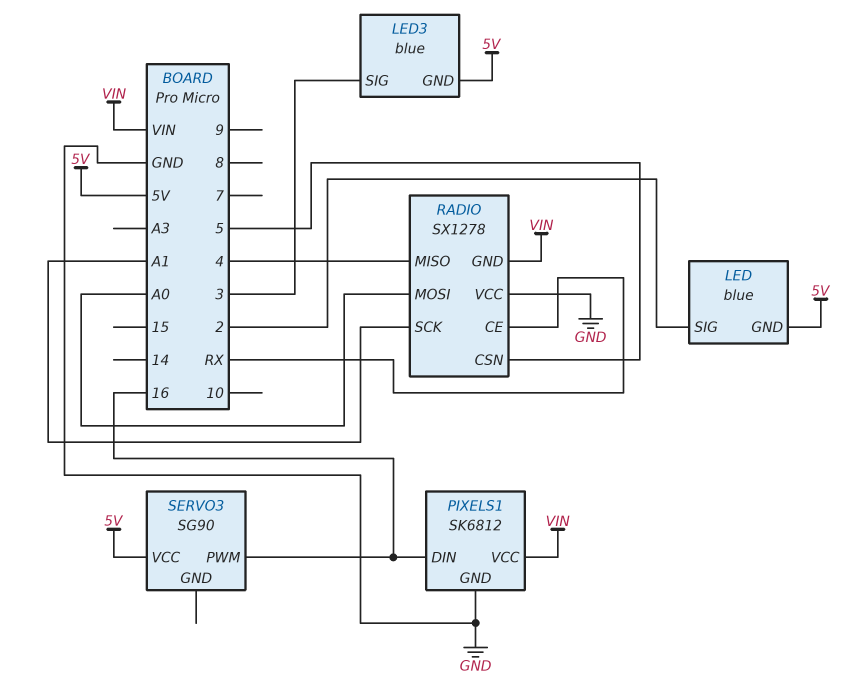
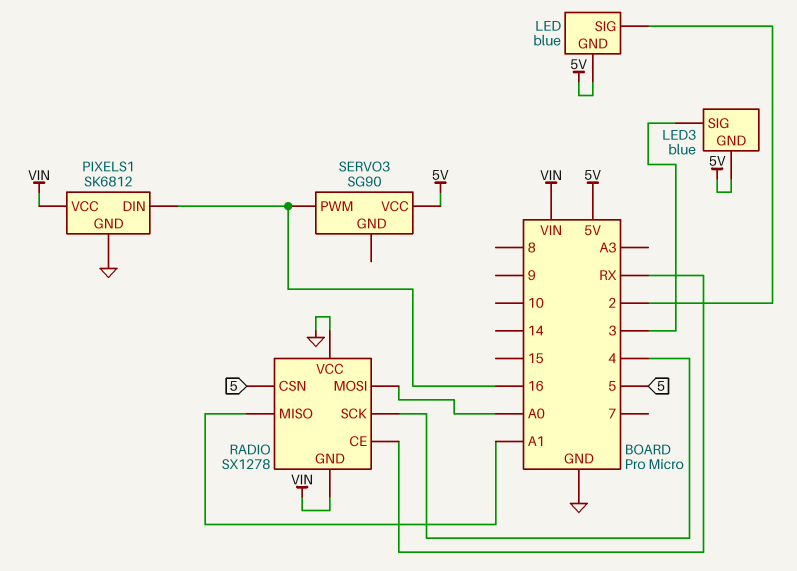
RADIO pin MISO: 4 -> A1
RADIO pin SCK: A1 -> 4

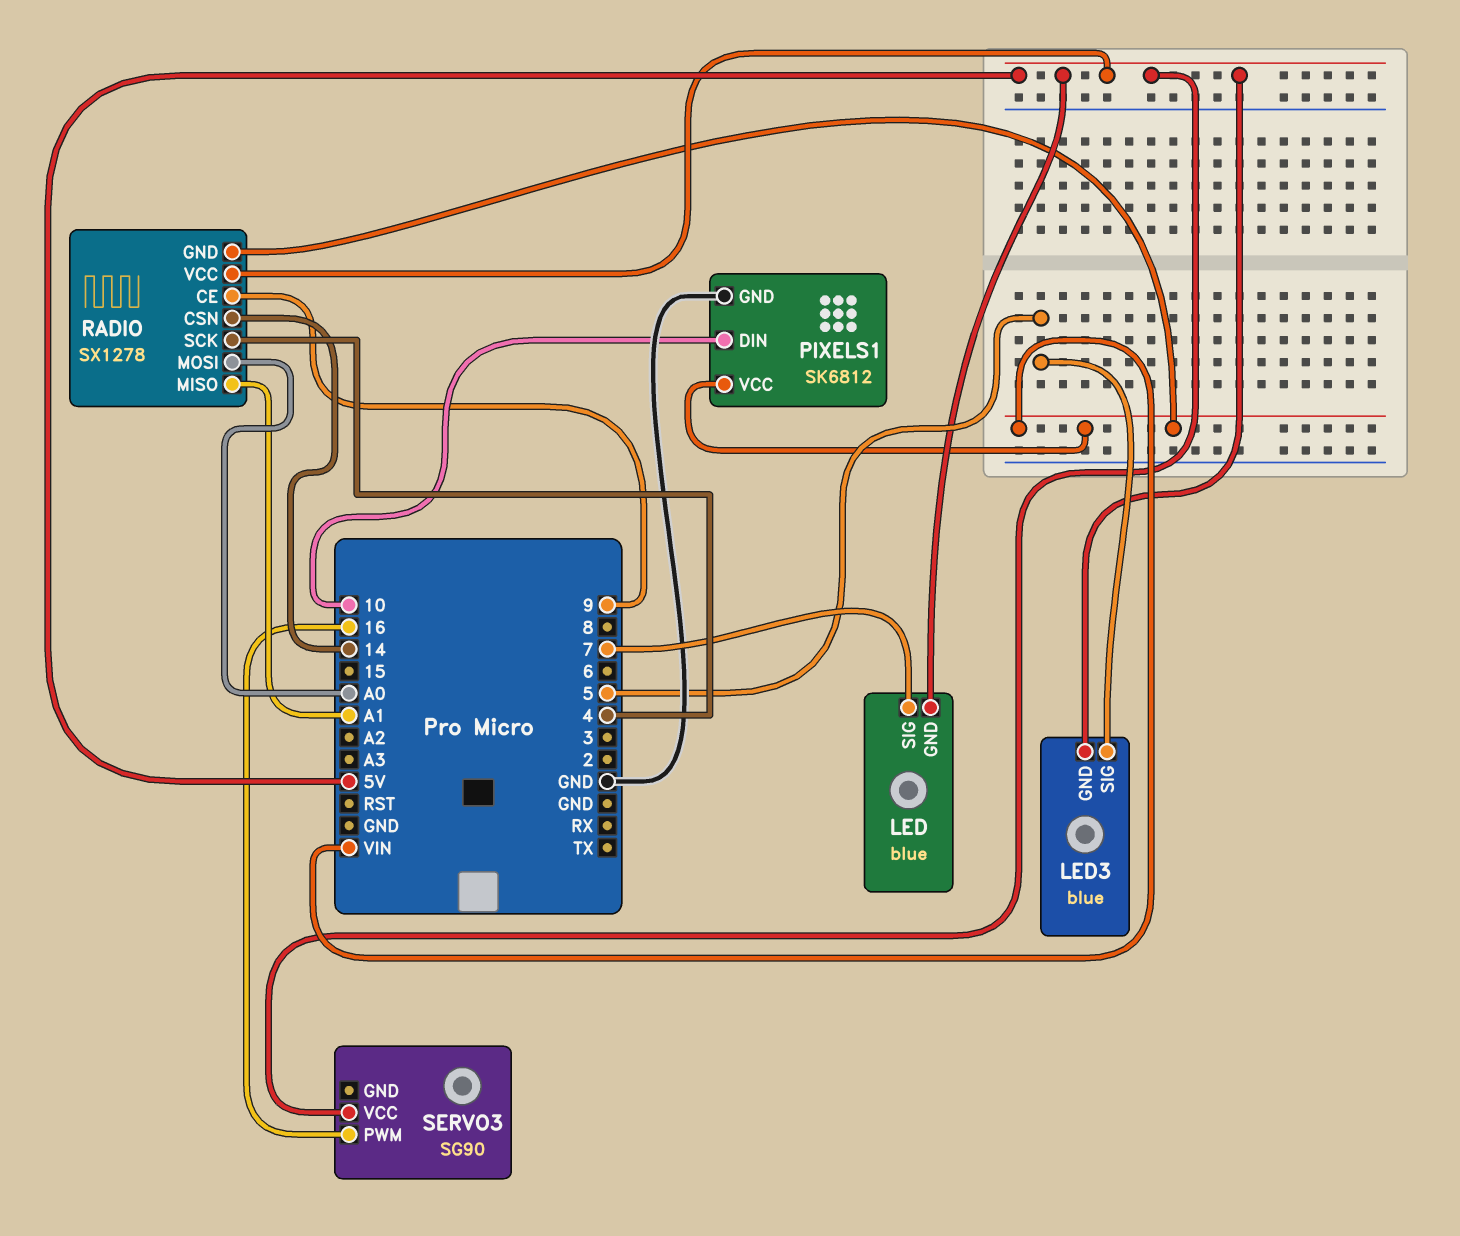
LED pin SIG: 2 -> 7
LED3 pin SIG: 3 -> 5
PIXELS1 pin DIN: 16 -> 10
RADIO pin CE: RX -> 9
RADIO pin CSN: 5 -> 14
RADIO pin VCC: GND -> 5V

